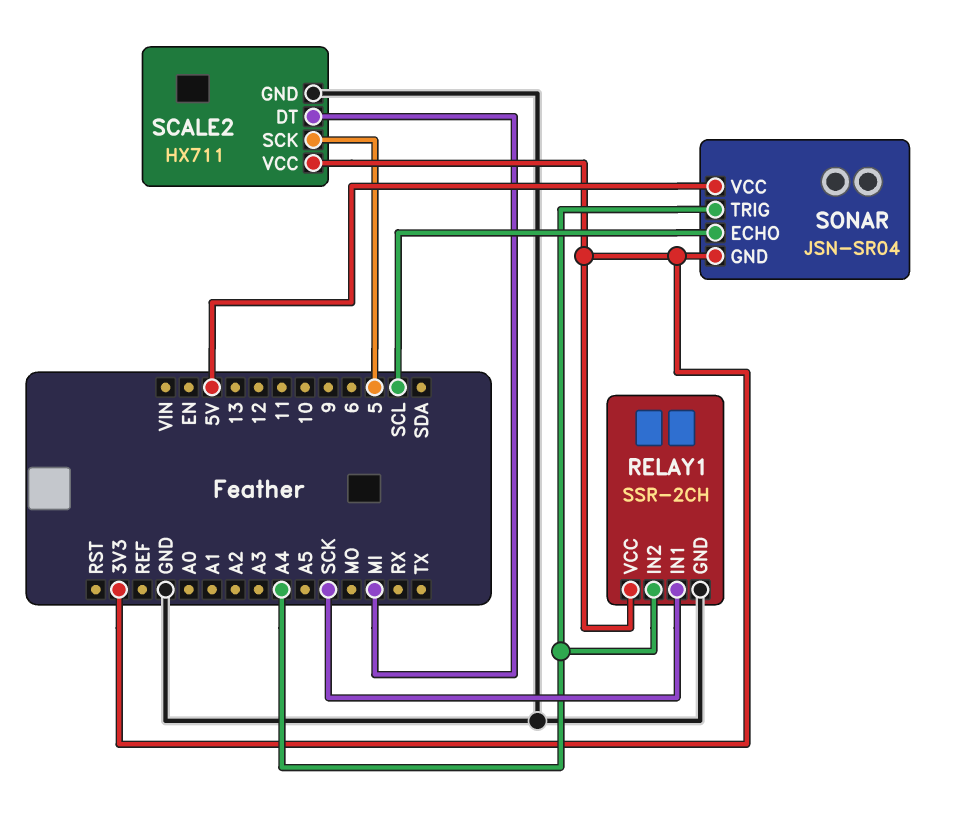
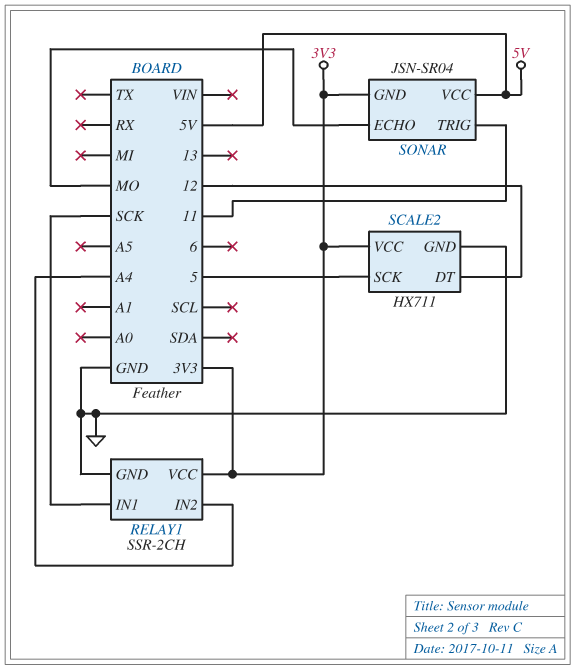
SCALE2 pin DT: MI -> 12
SONAR pin ECHO: SCL -> MO
SONAR pin TRIG: A4 -> 11

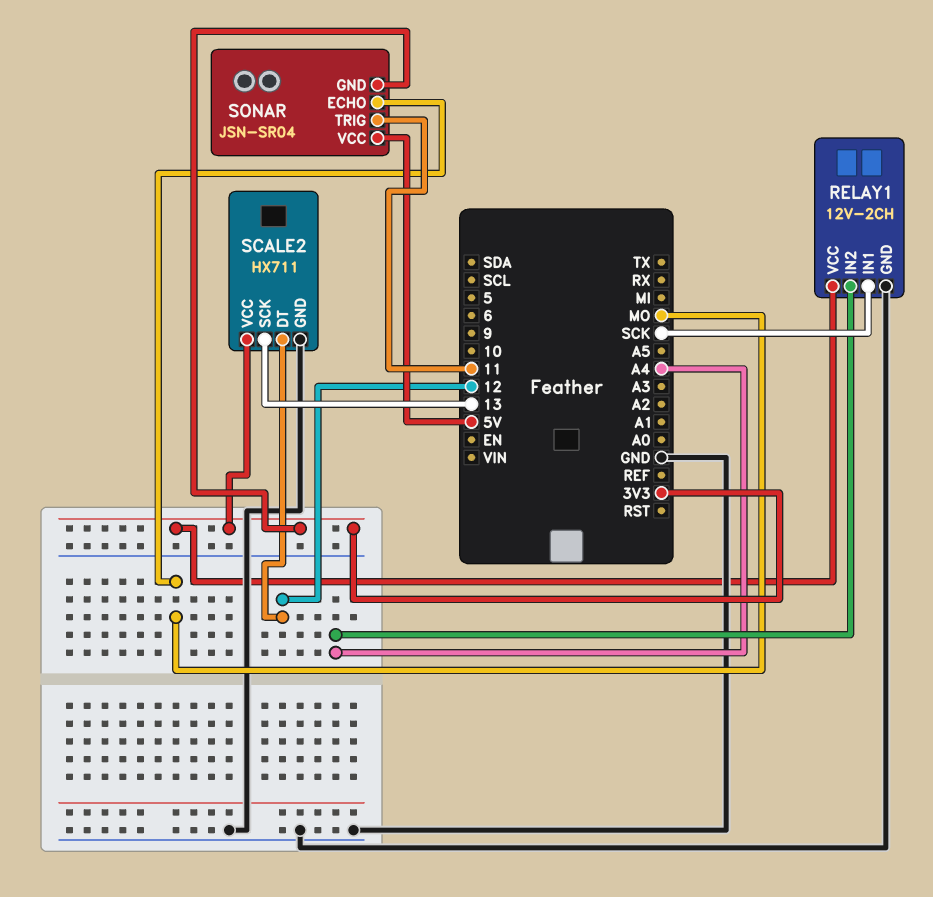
RELAY1: SSR-2CH -> 12V-2CH
SCALE2 pin SCK: 5 -> 13

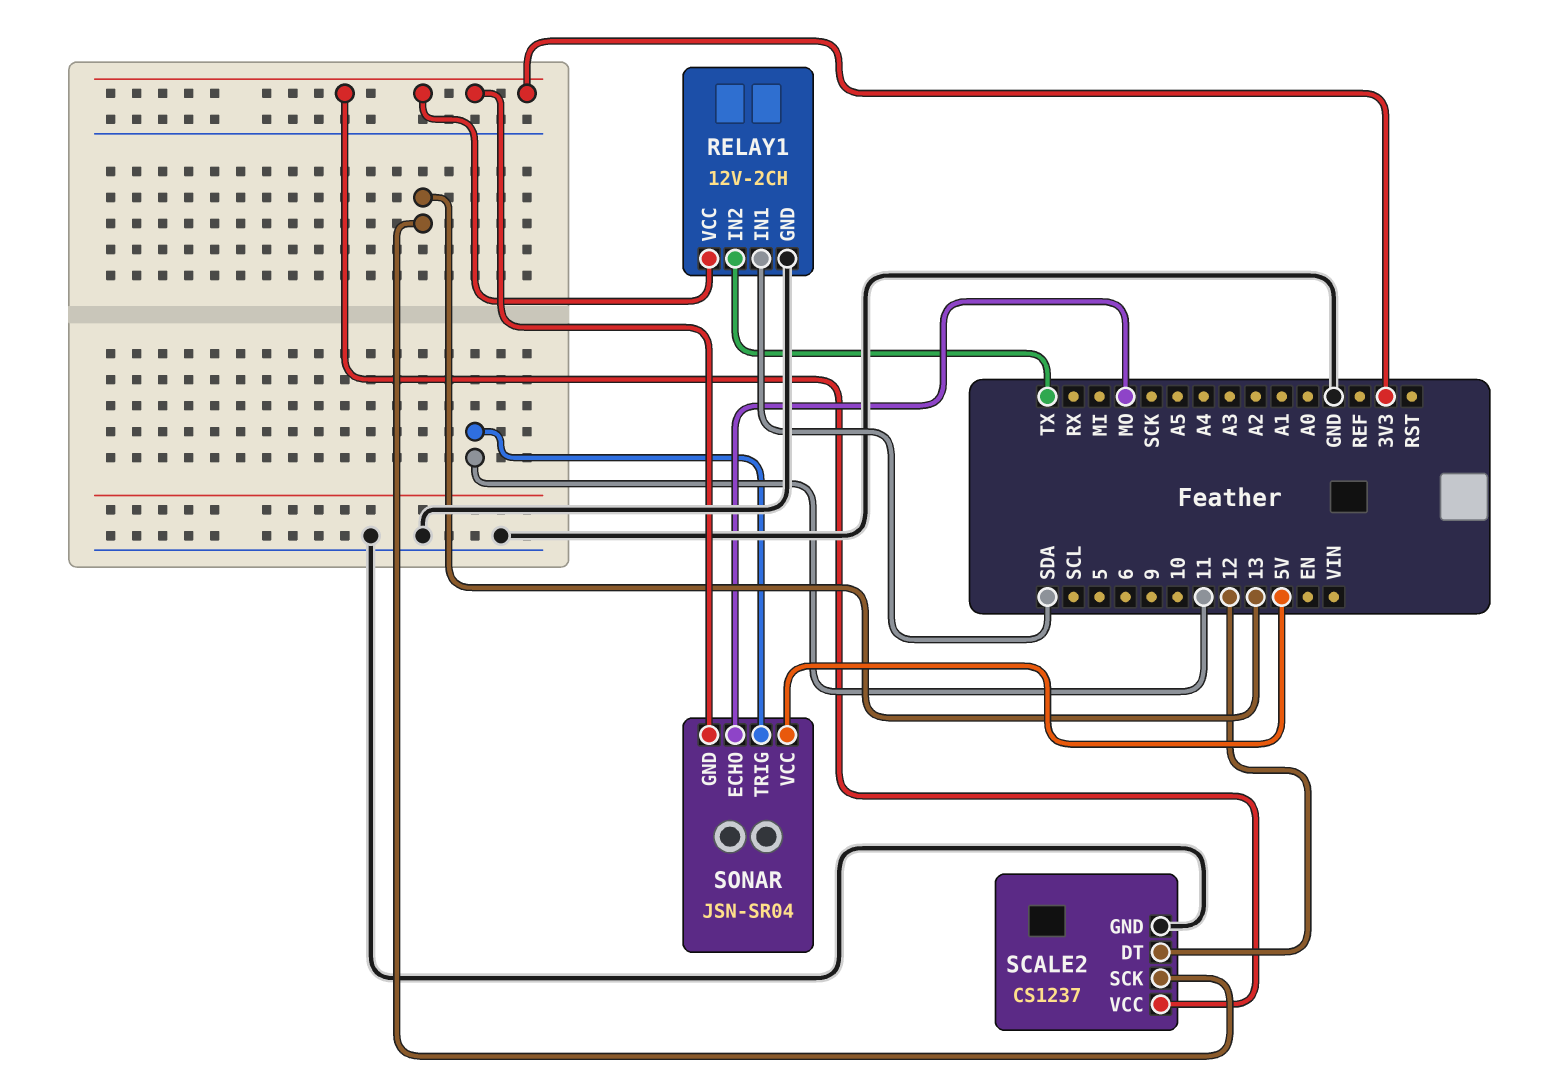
RELAY1 pin IN1: SCK -> SDA
RELAY1 pin IN2: A4 -> TX
SCALE2: HX711 -> CS1237

